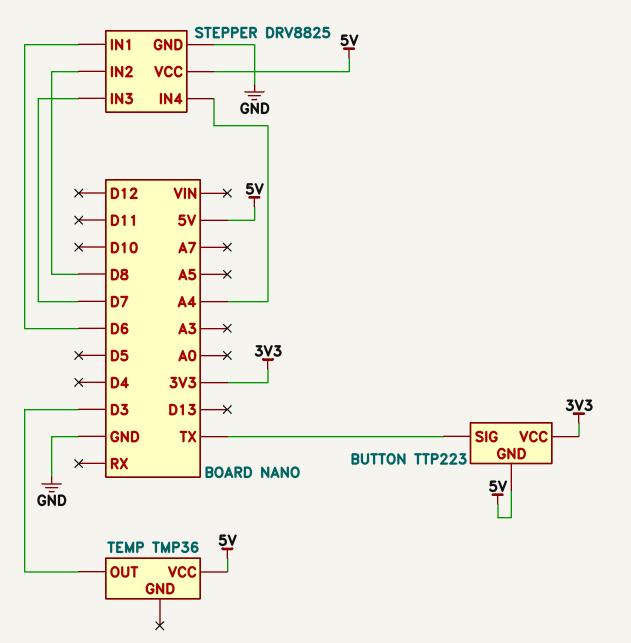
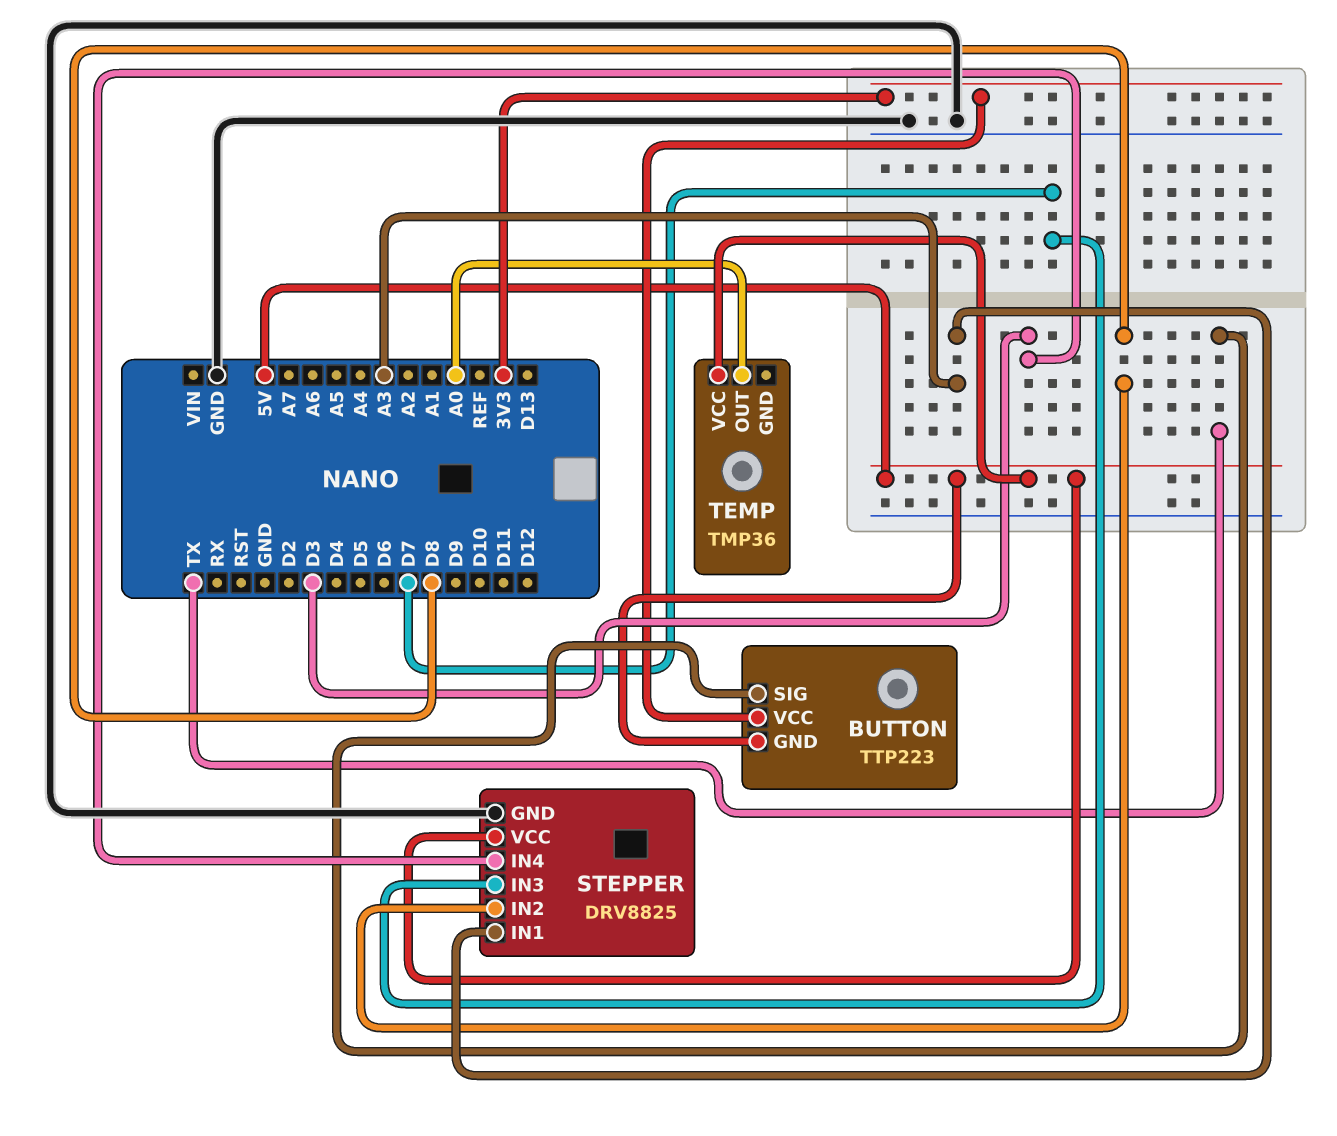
STEPPER pin IN1: D6 -> A3
STEPPER pin IN4: A4 -> D3
TEMP pin OUT: D3 -> A0

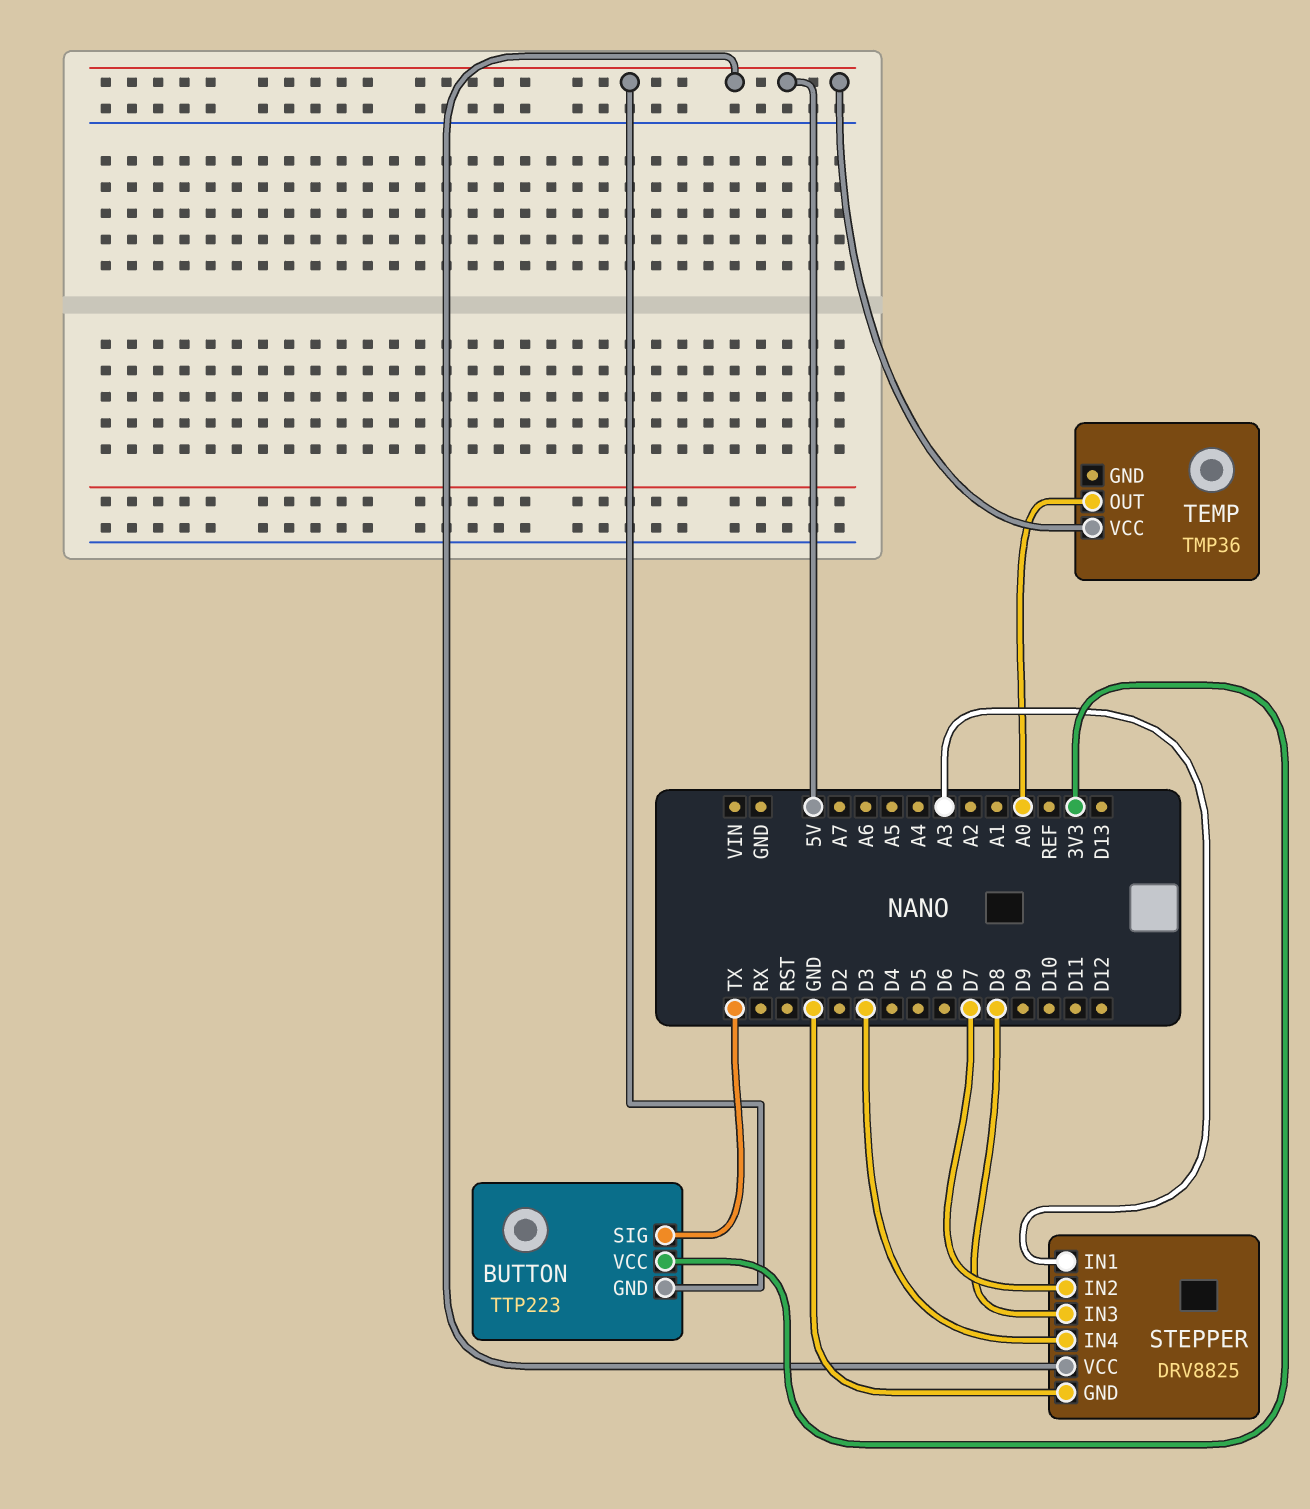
STEPPER pin IN2: D8 -> D7
STEPPER pin IN3: D7 -> D8

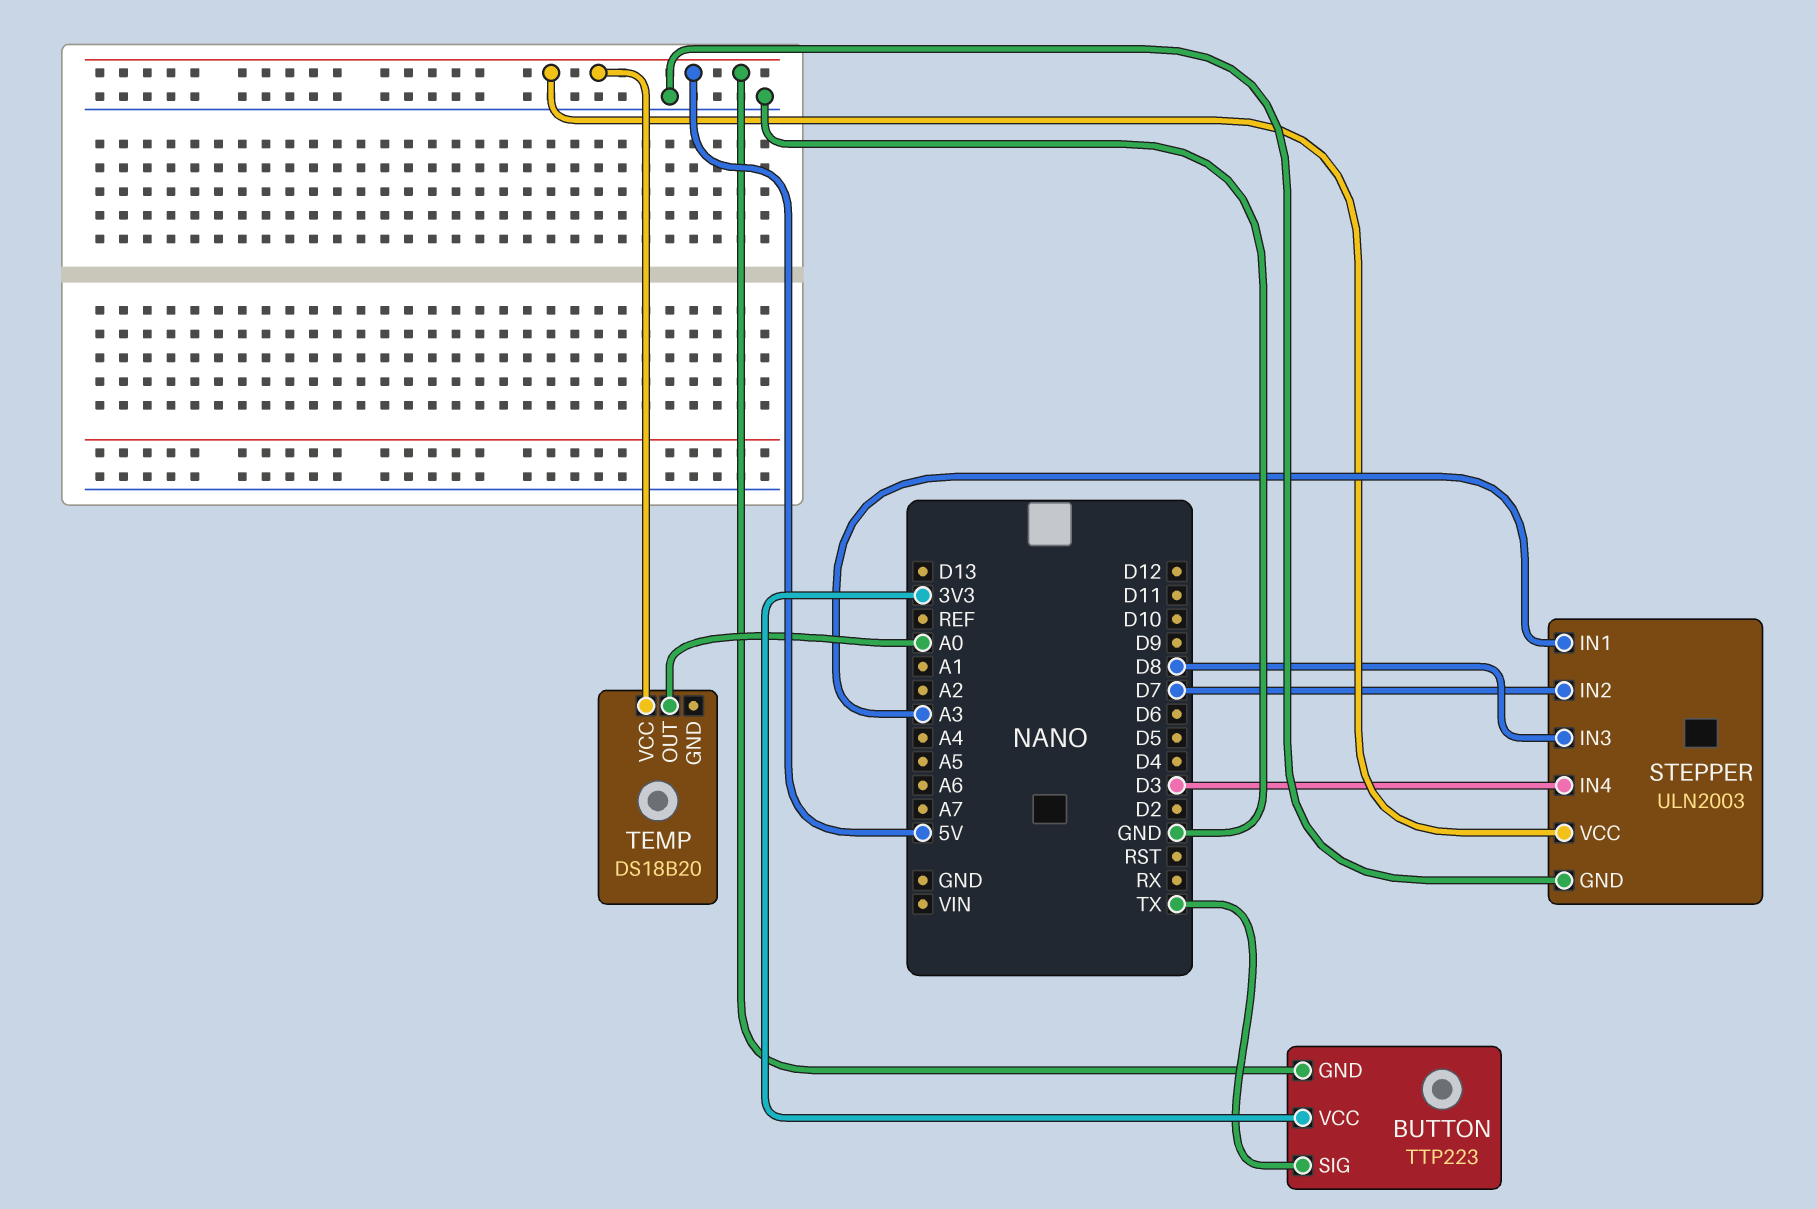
STEPPER: DRV8825 -> ULN2003
TEMP: TMP36 -> DS18B20

